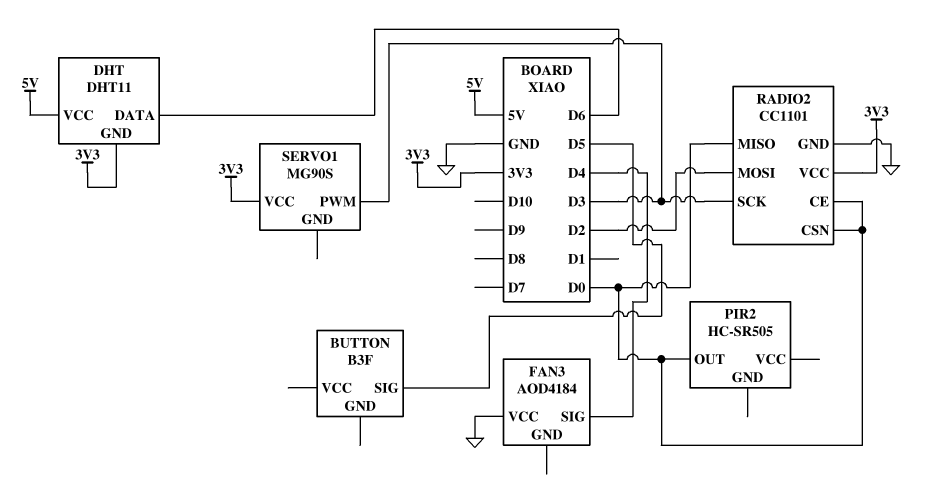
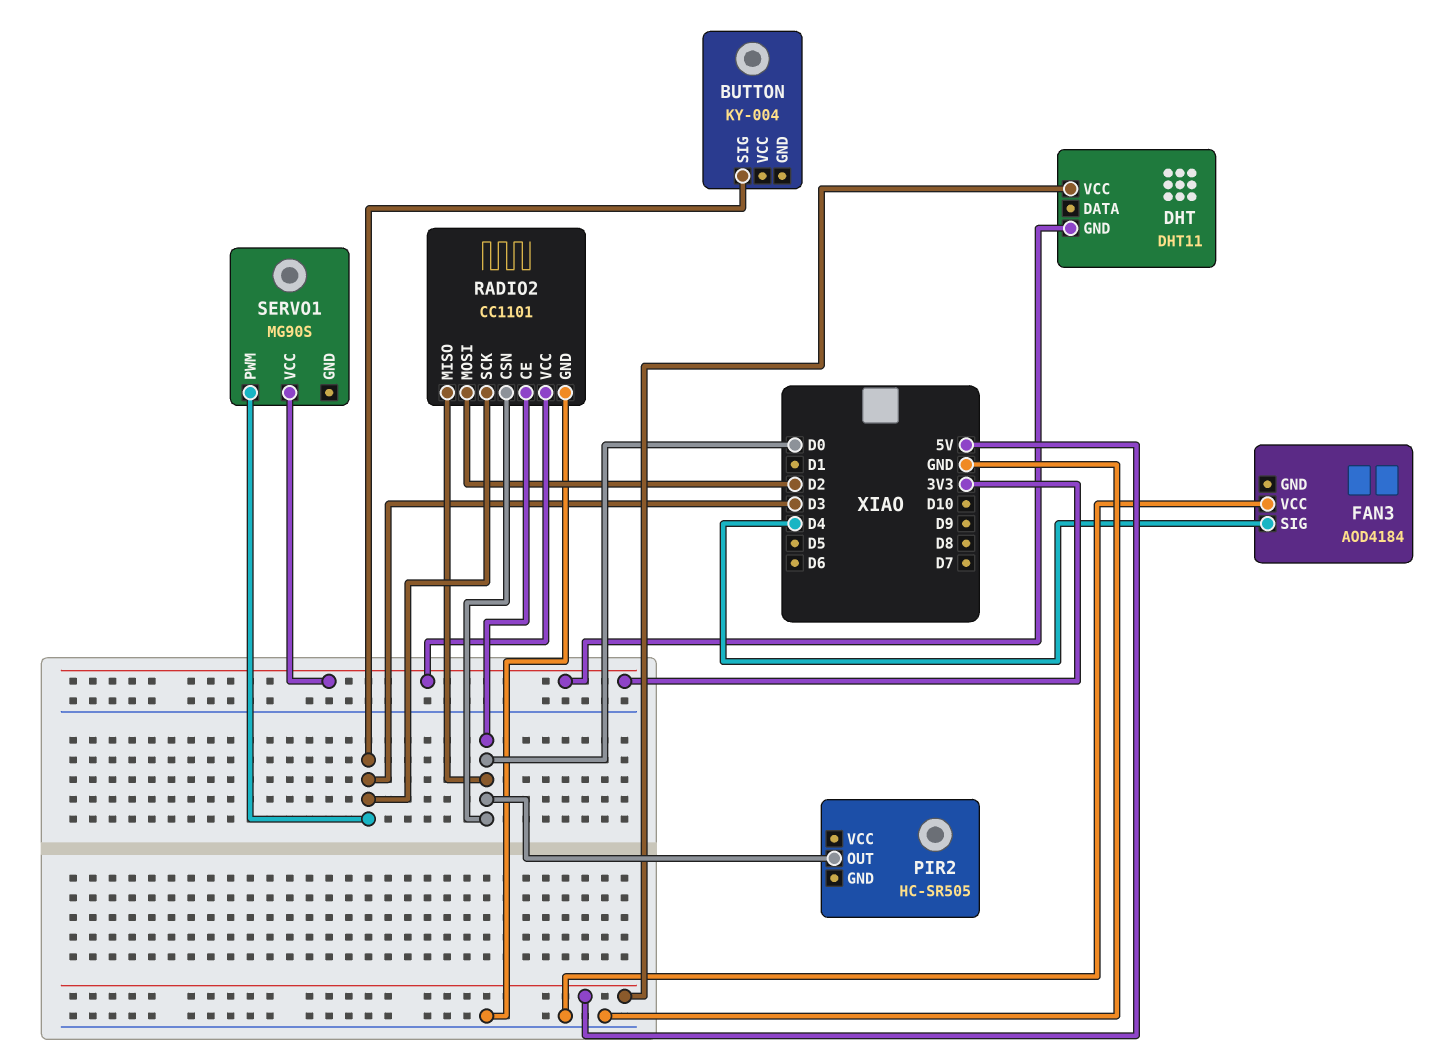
BUTTON: B3F -> KY-004
BUTTON pin SIG: D5 -> D3
DHT pin DATA: D6 -> none

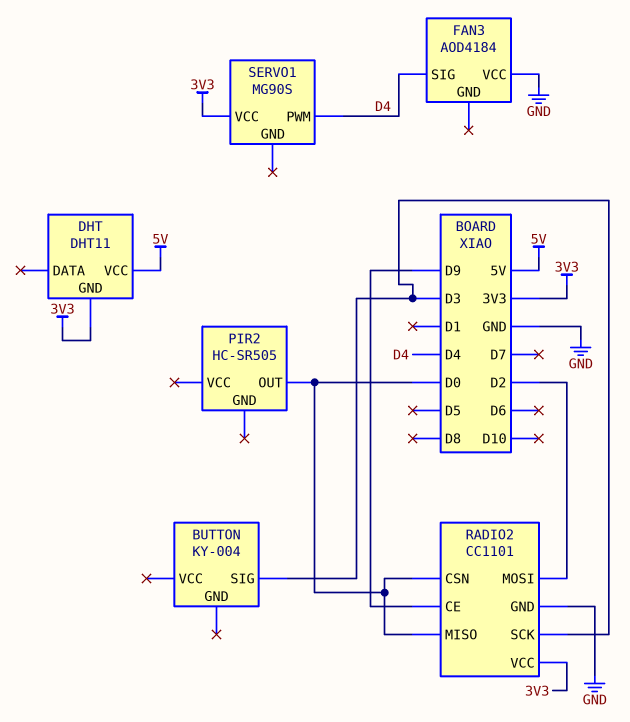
RADIO2 pin CE: D0 -> D9
SERVO1 pin PWM: D3 -> D4

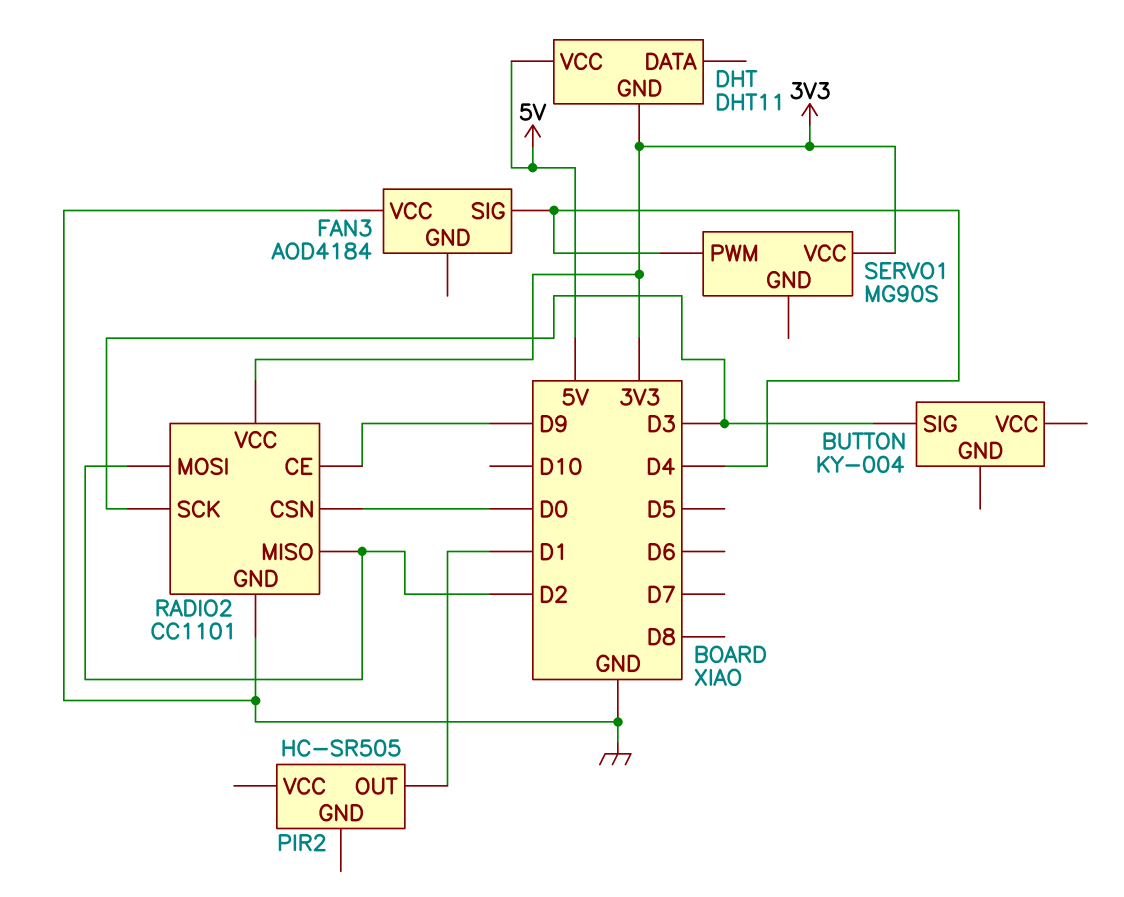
PIR2 pin OUT: D0 -> D1
RADIO2 pin MISO: D0 -> D2

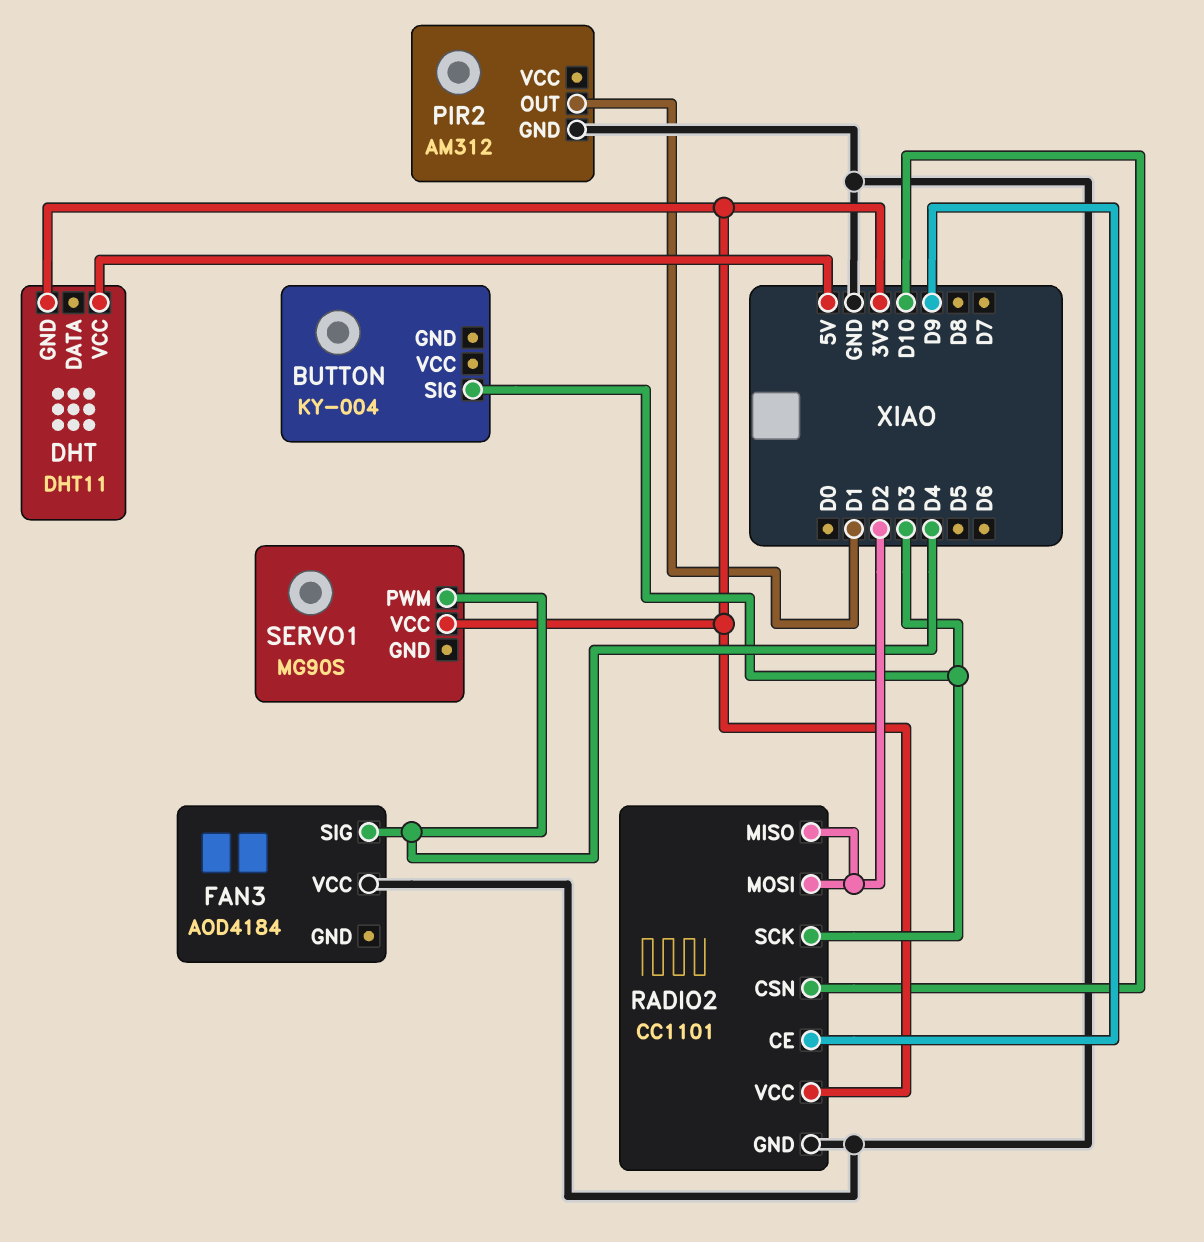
PIR2: HC-SR505 -> AM312
PIR2 pin GND: none -> GND
RADIO2 pin CSN: D0 -> D10

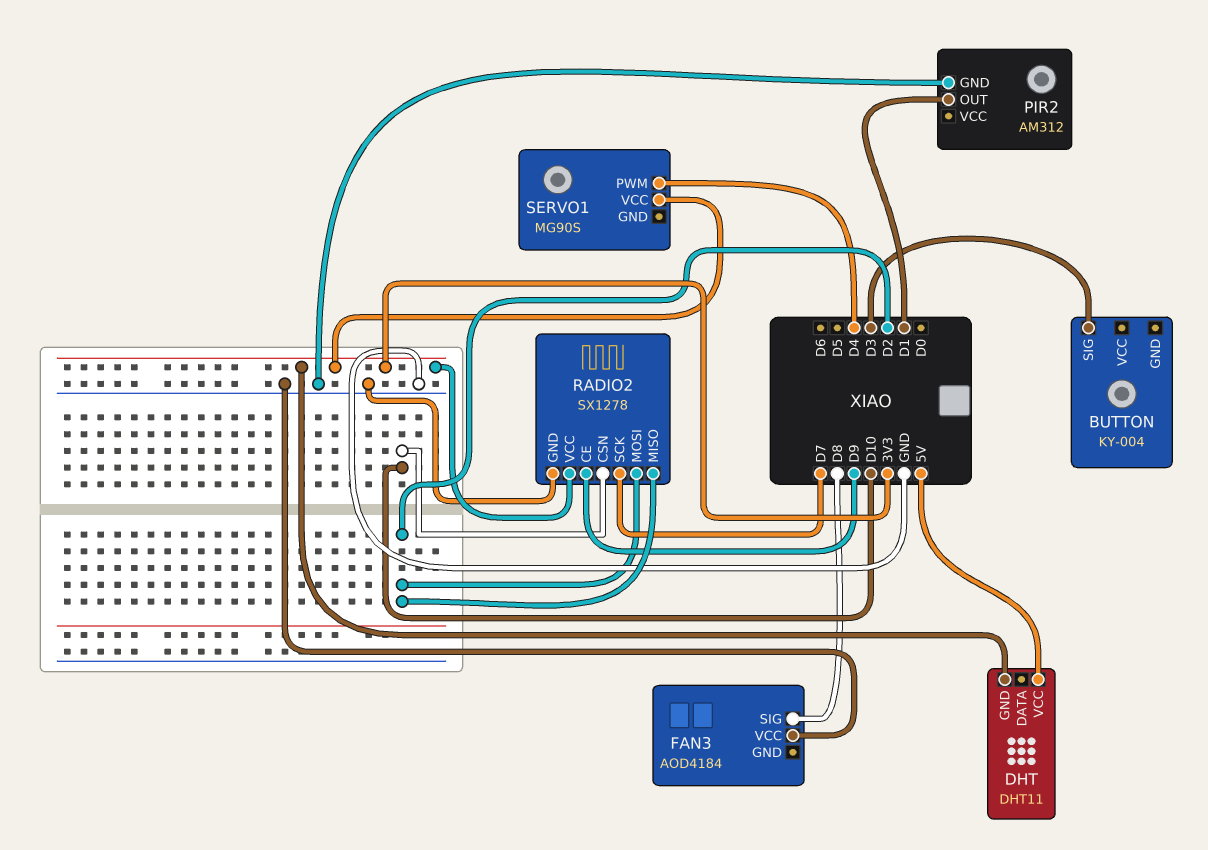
FAN3 pin SIG: D4 -> D8
RADIO2: CC1101 -> SX1278
RADIO2 pin SCK: D3 -> D7

